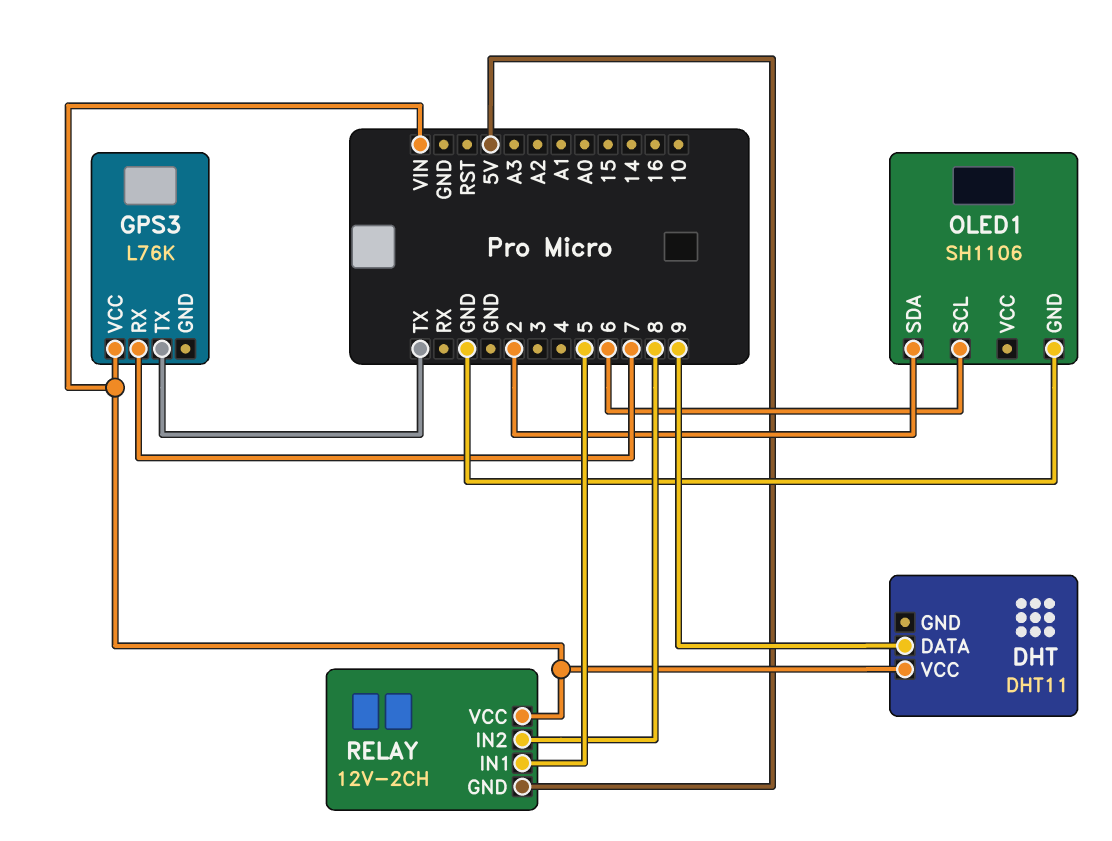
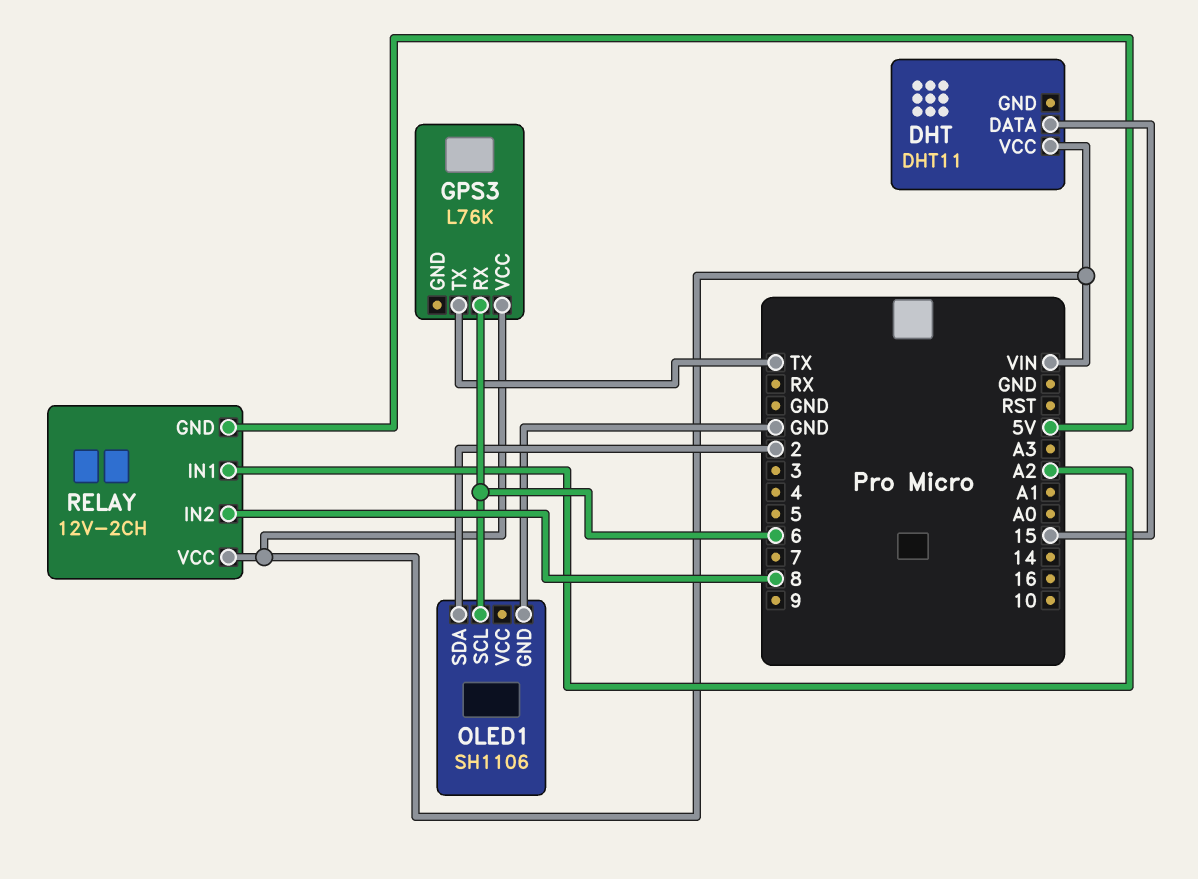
DHT pin DATA: 9 -> 15
GPS3 pin RX: 7 -> 6
RELAY pin IN1: 5 -> A2

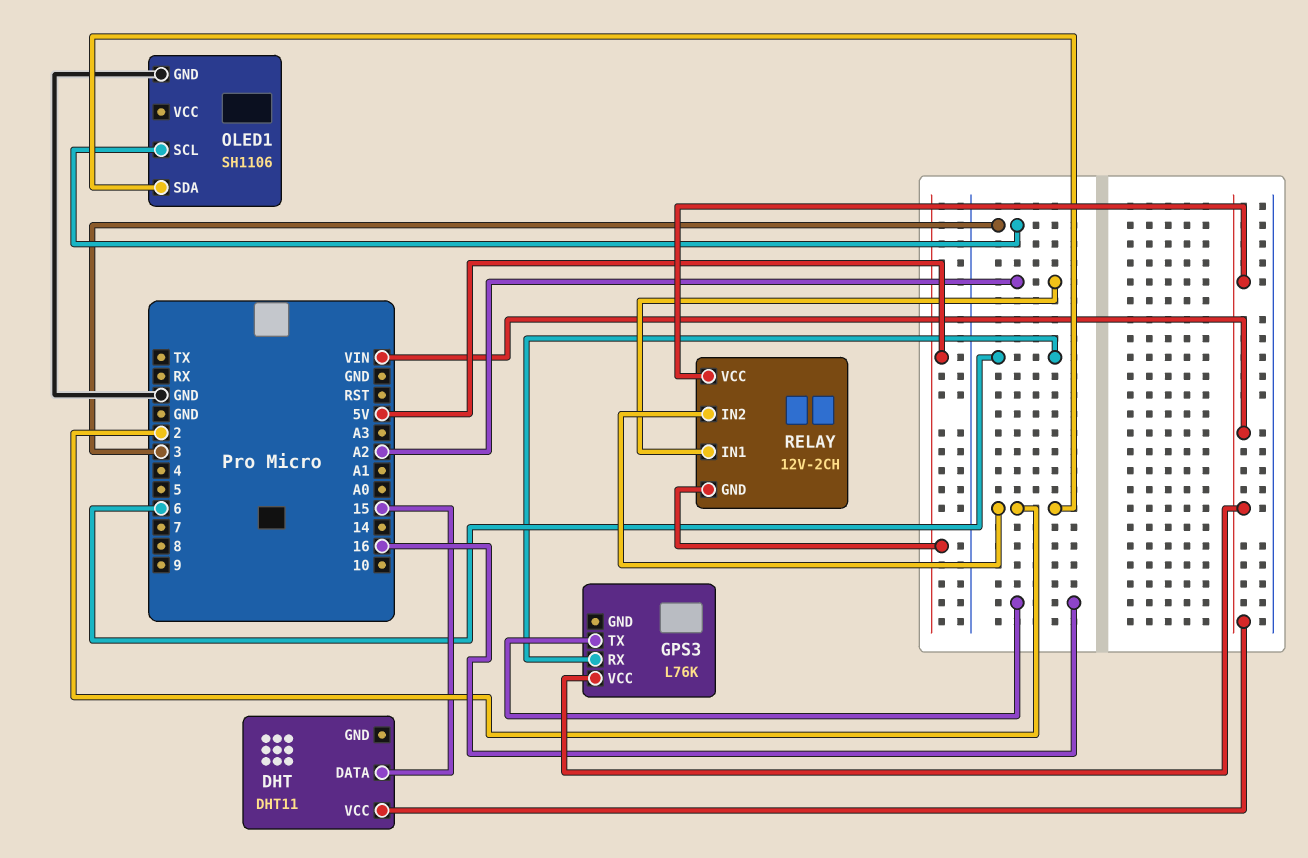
GPS3 pin TX: TX -> 16
OLED1 pin SCL: 6 -> 3
RELAY pin IN2: 8 -> 2

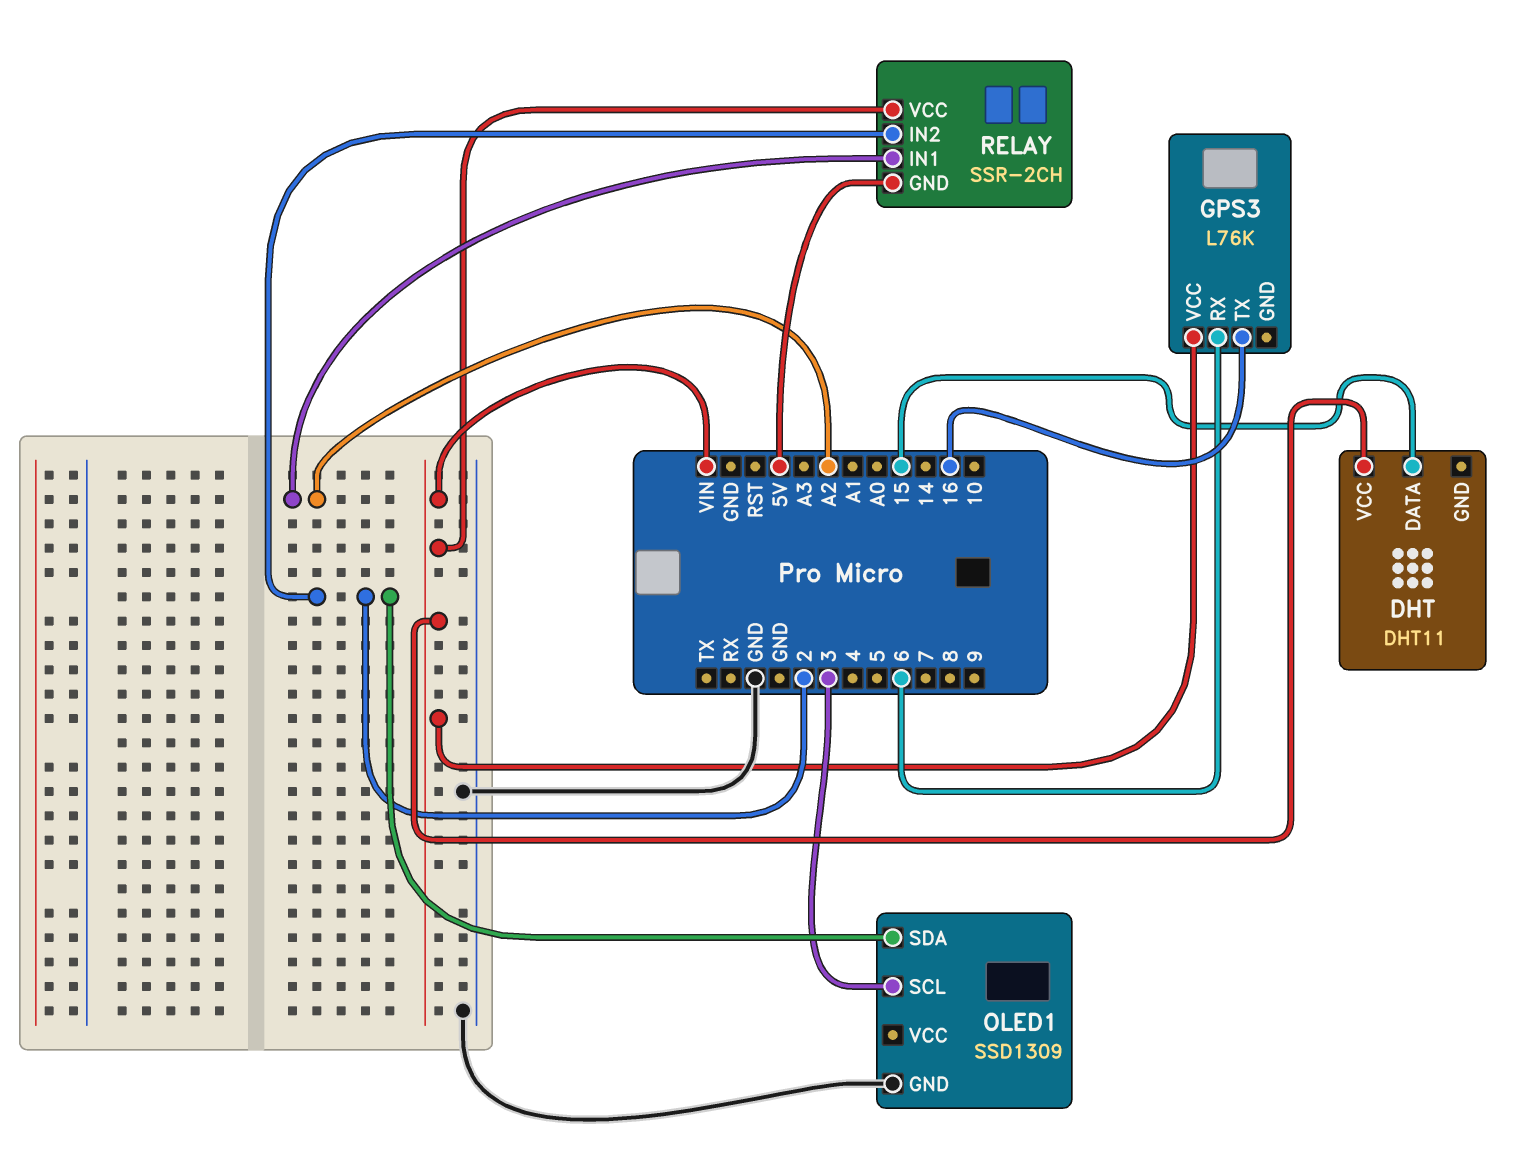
OLED1: SH1106 -> SSD1309
RELAY: 12V-2CH -> SSR-2CH

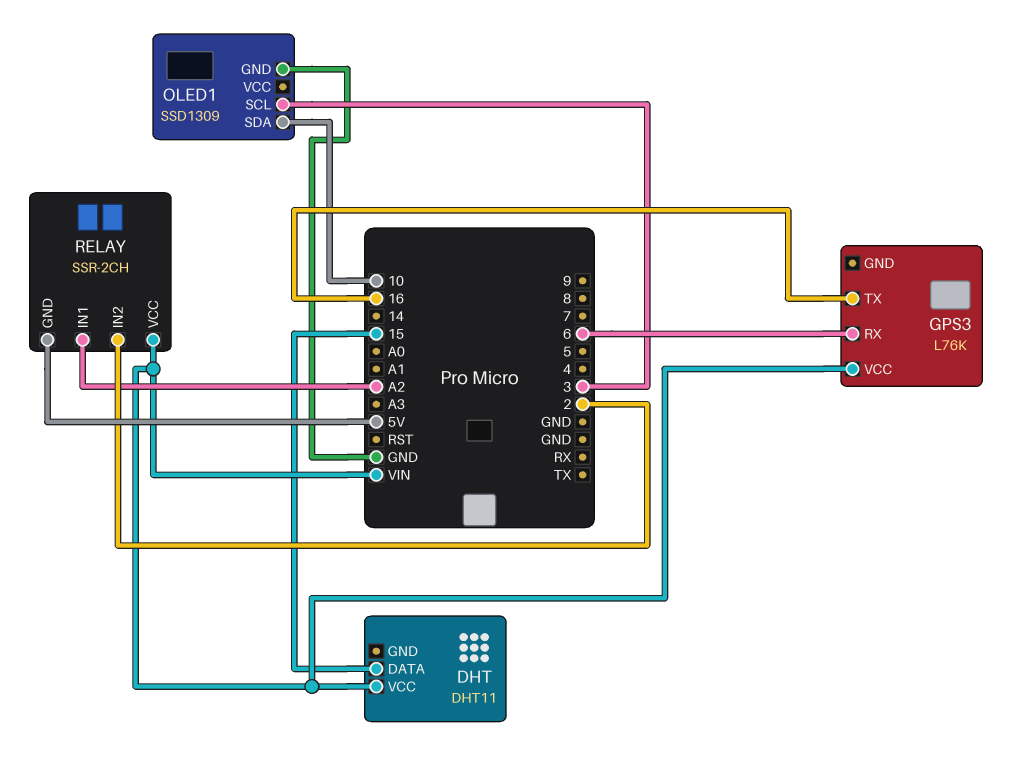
OLED1 pin SDA: 2 -> 10

